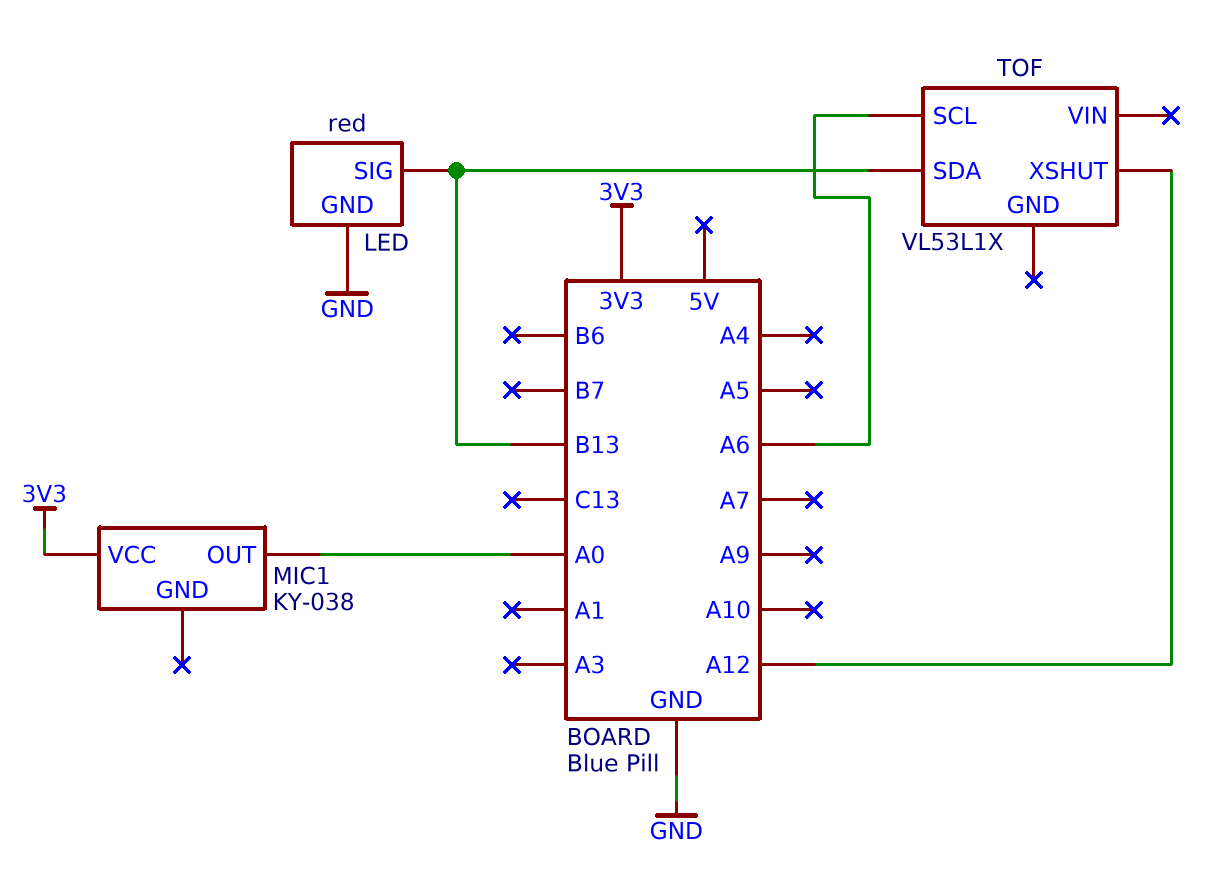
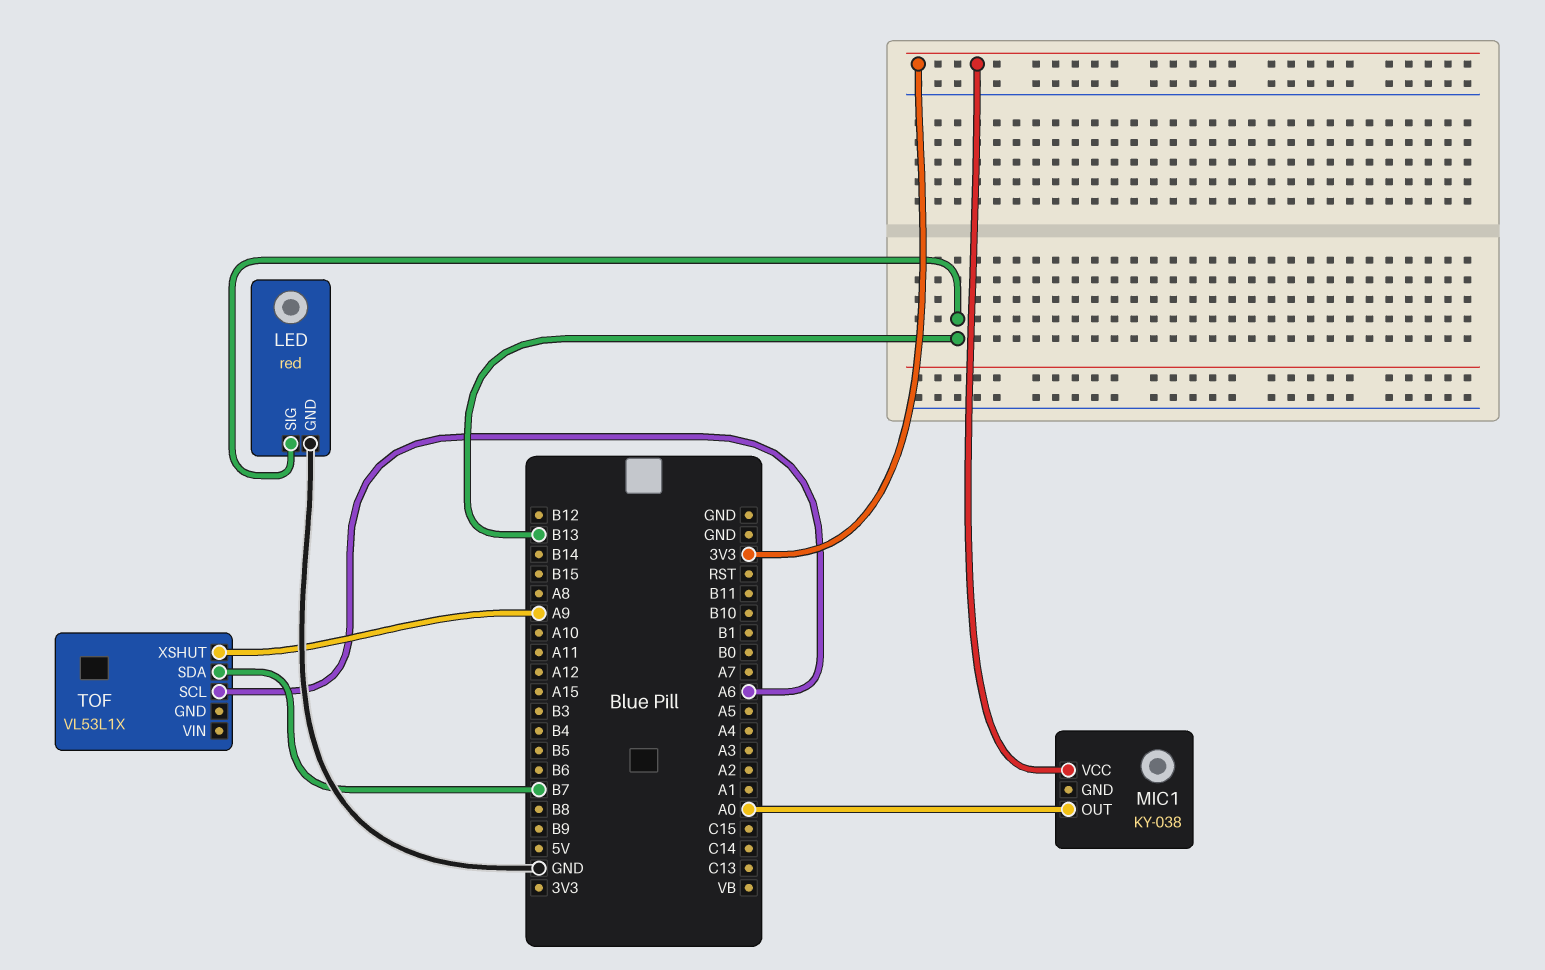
TOF pin SDA: B13 -> B7
TOF pin XSHUT: A12 -> A9

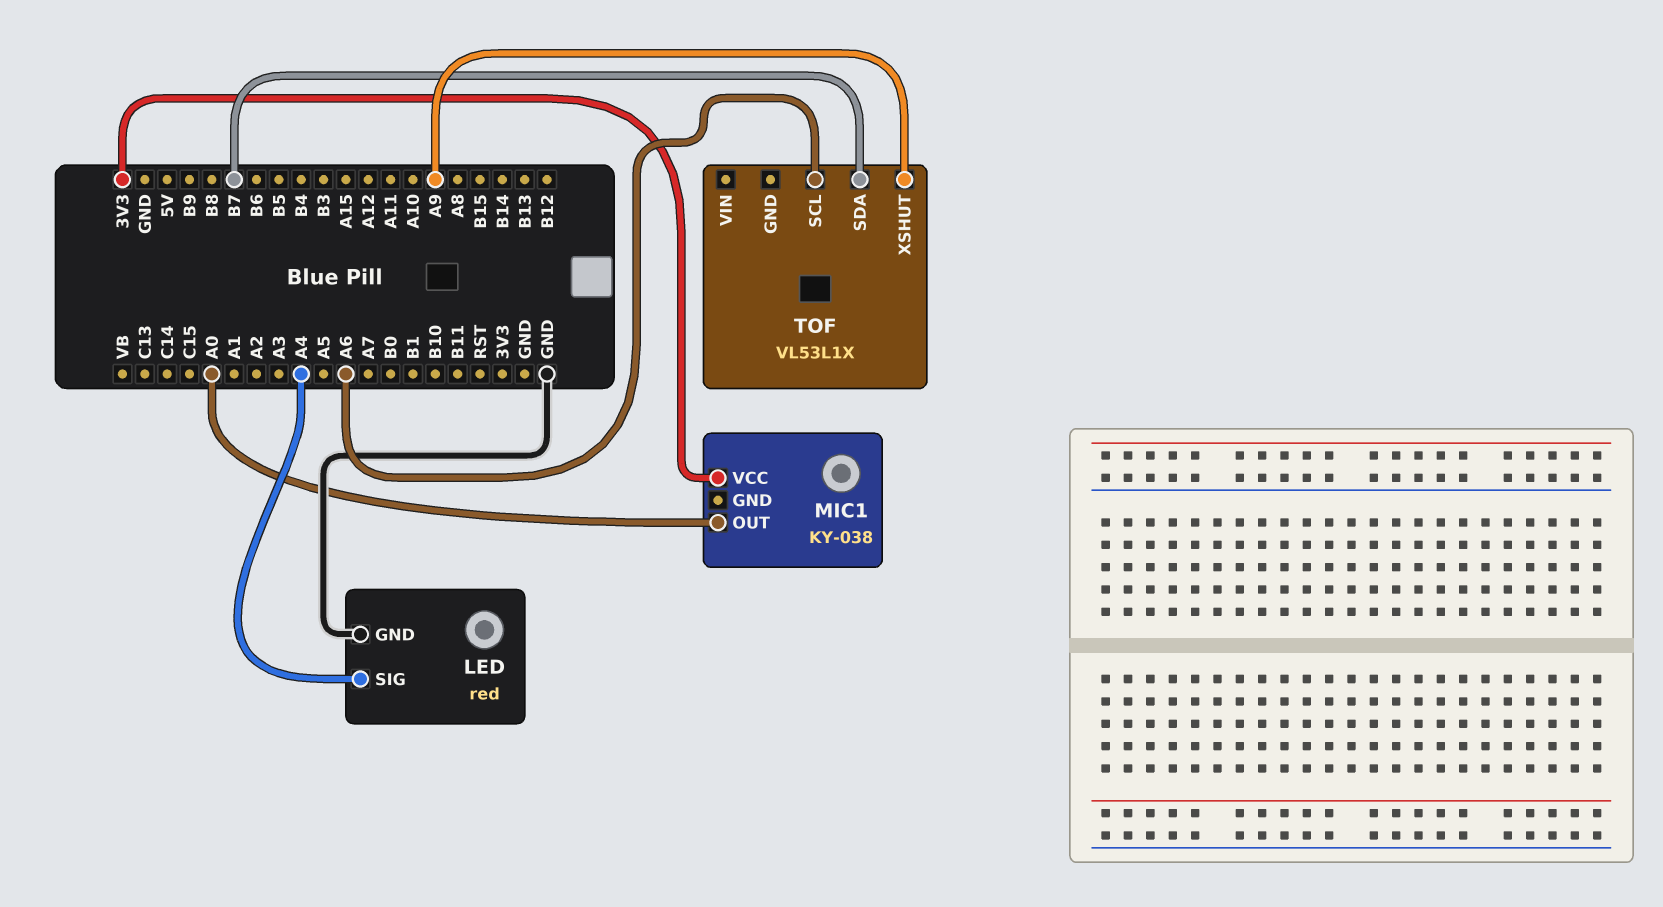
LED pin SIG: B13 -> A4

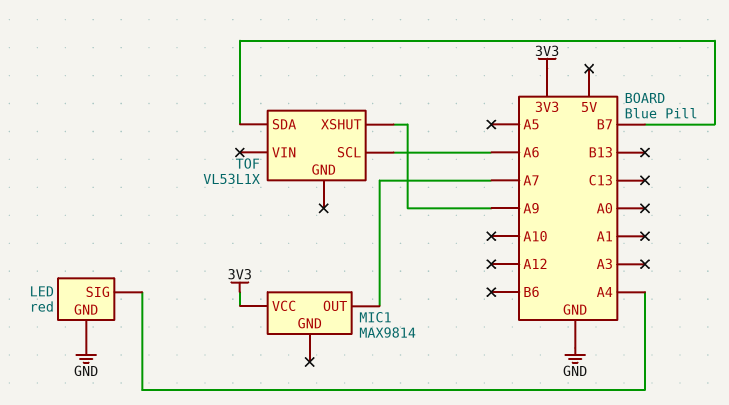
MIC1: KY-038 -> MAX9814
MIC1 pin OUT: A0 -> A7

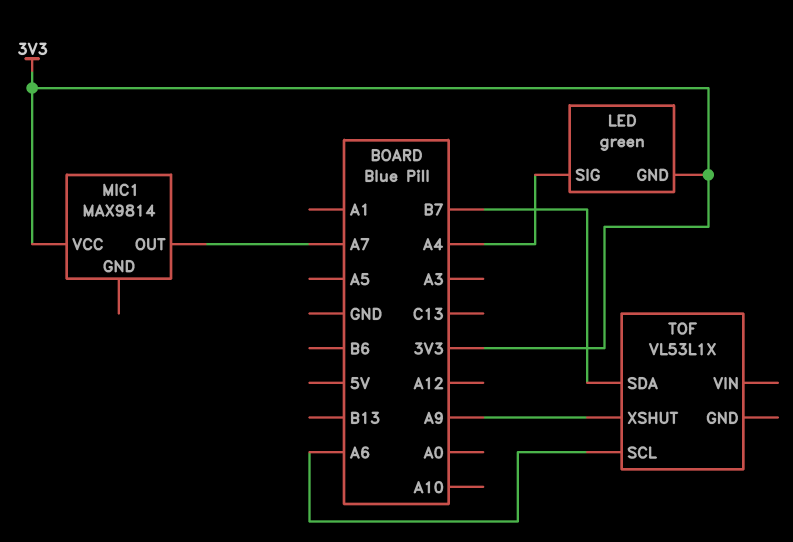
LED: red -> green
LED pin GND: GND -> 3V3

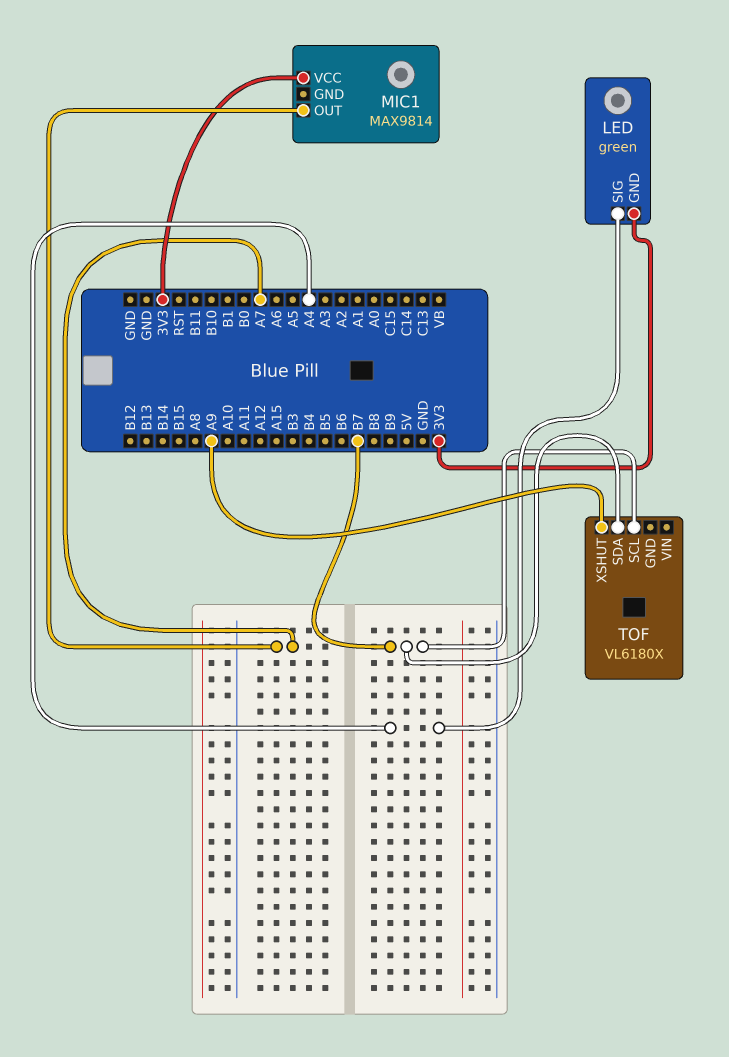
TOF: VL53L1X -> VL6180X
TOF pin SCL: A6 -> B7

